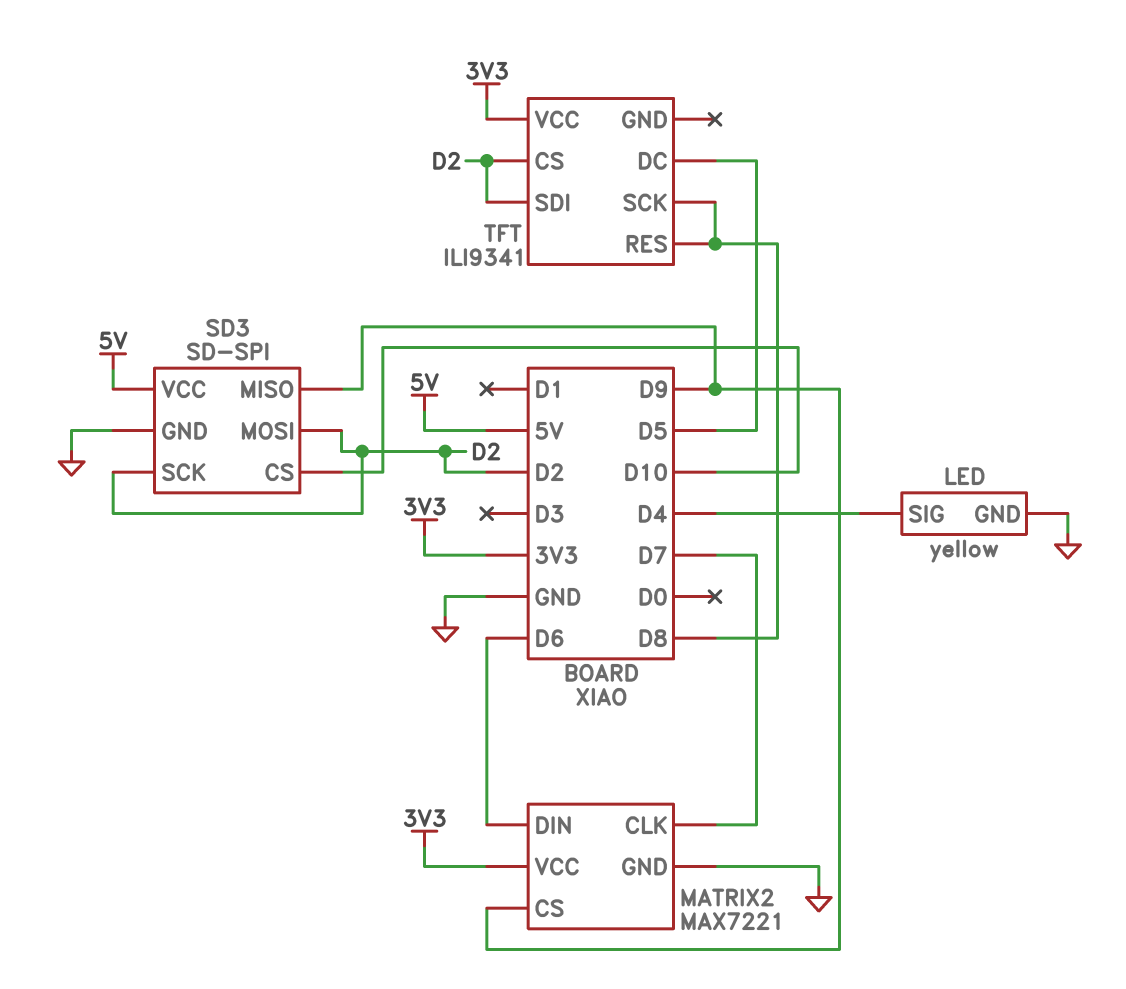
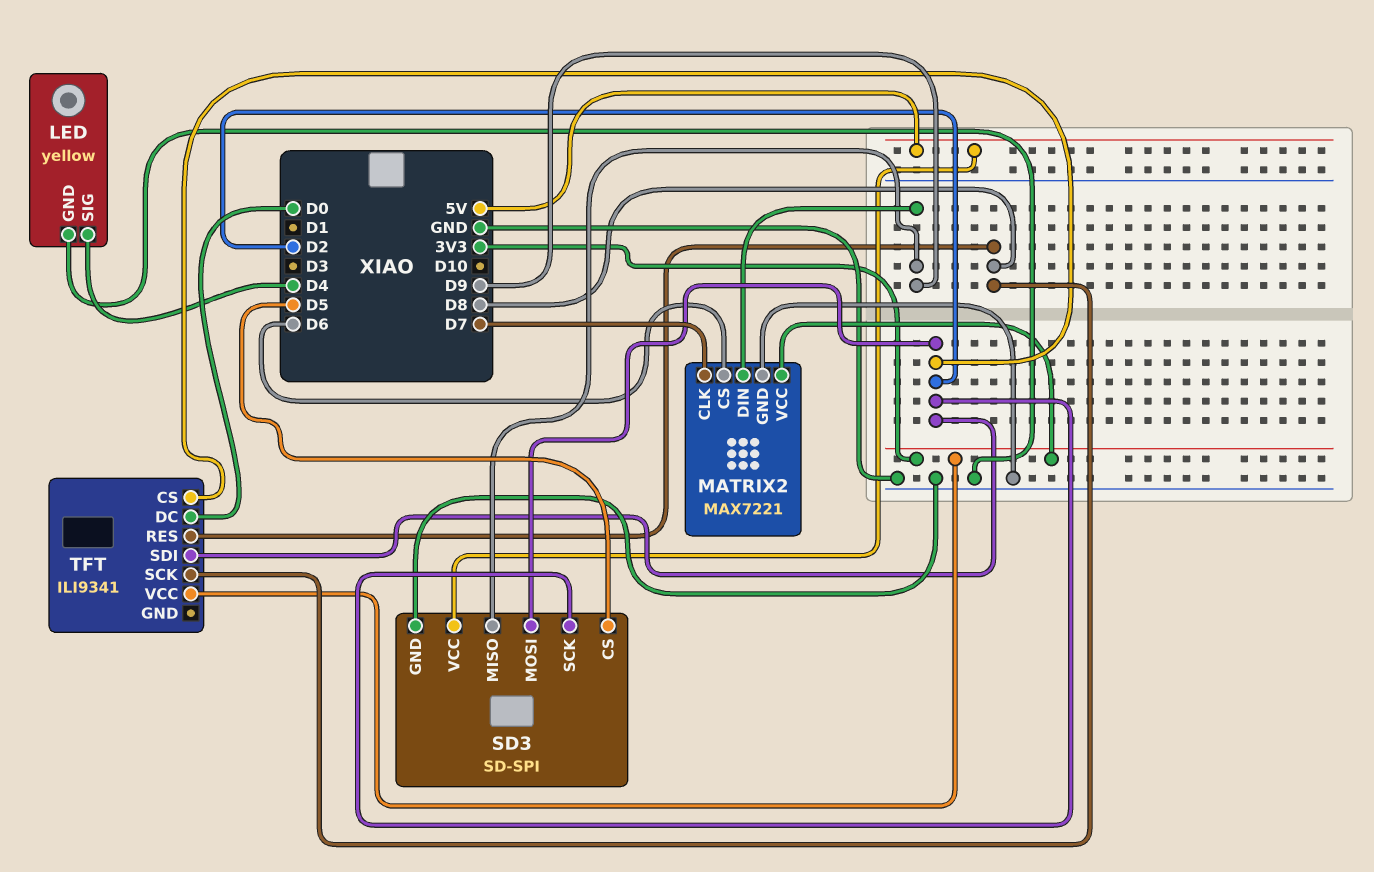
MATRIX2 pin CS: D9 -> D6
MATRIX2 pin DIN: D6 -> D9
SD3 pin CS: D10 -> D5
TFT pin DC: D5 -> D0

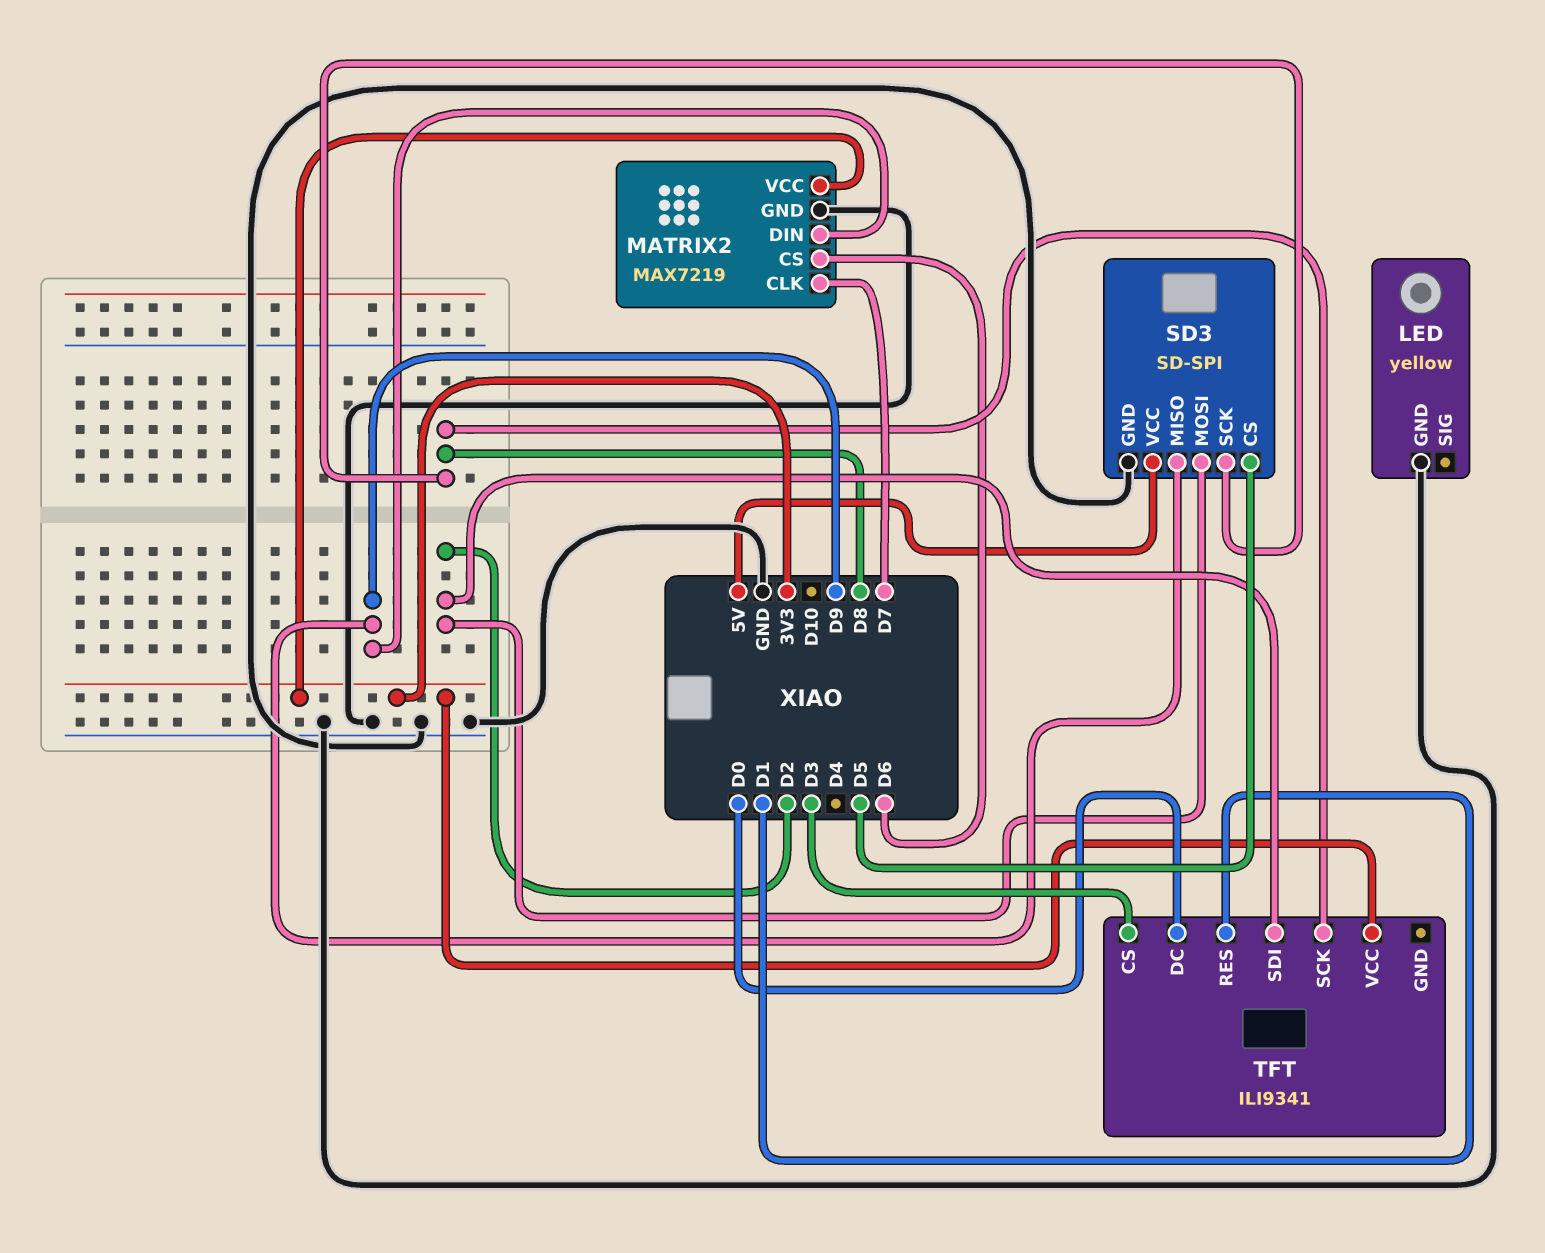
LED pin SIG: D4 -> none
MATRIX2: MAX7221 -> MAX7219
SD3 pin SCK: D2 -> D8
TFT pin CS: D2 -> D3
TFT pin RES: D8 -> D1

